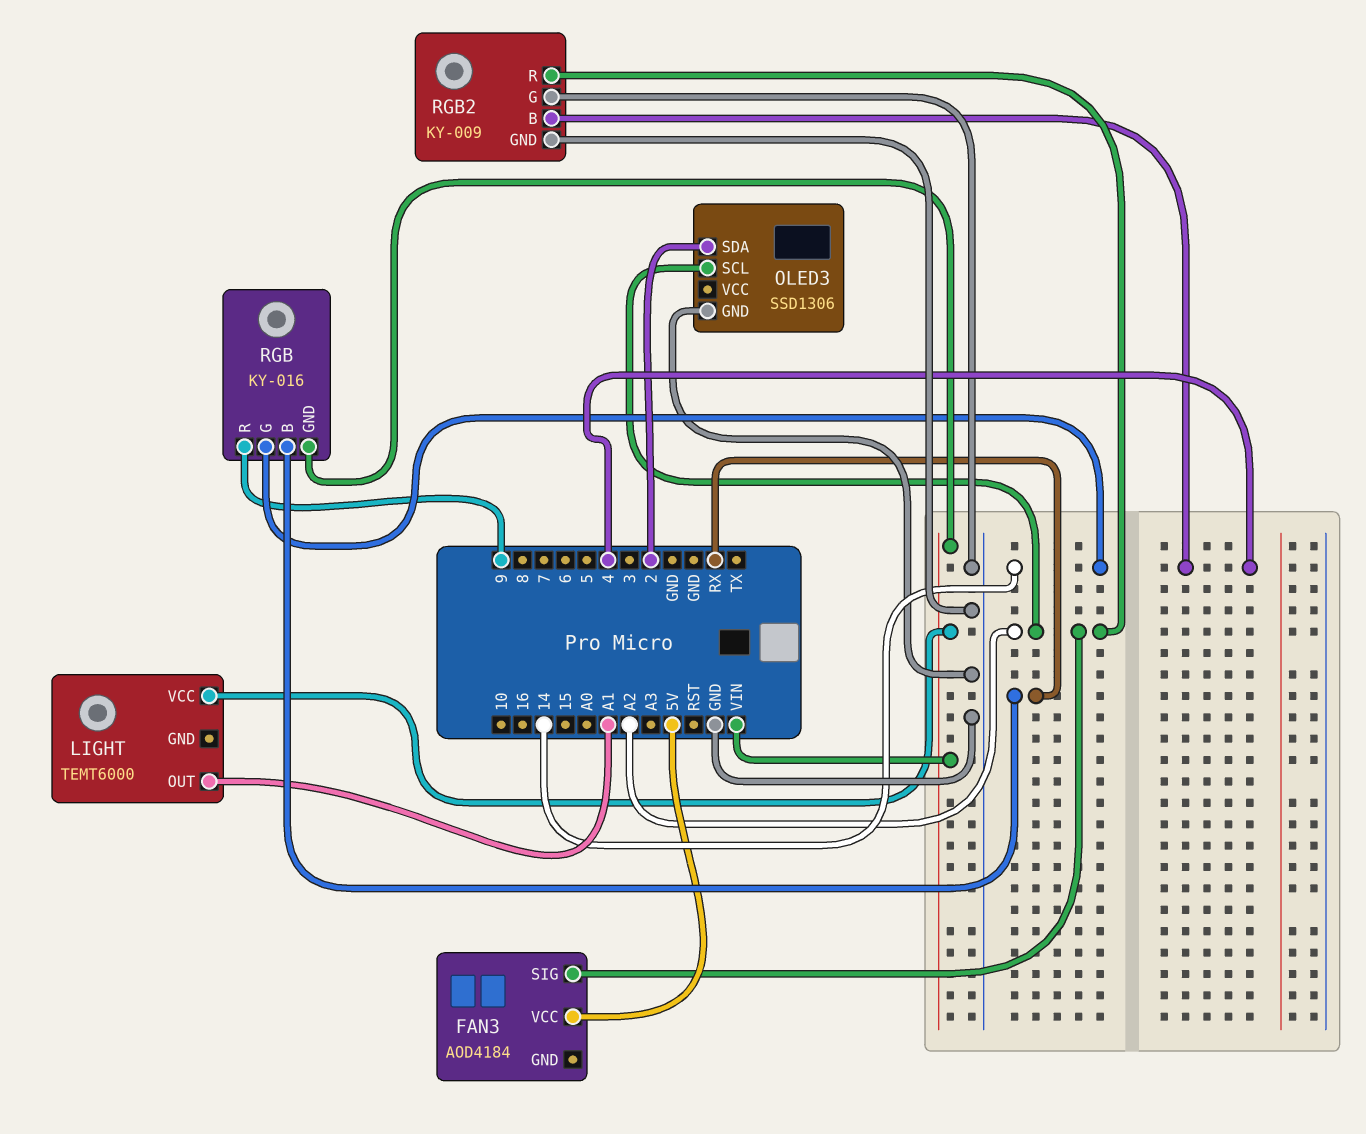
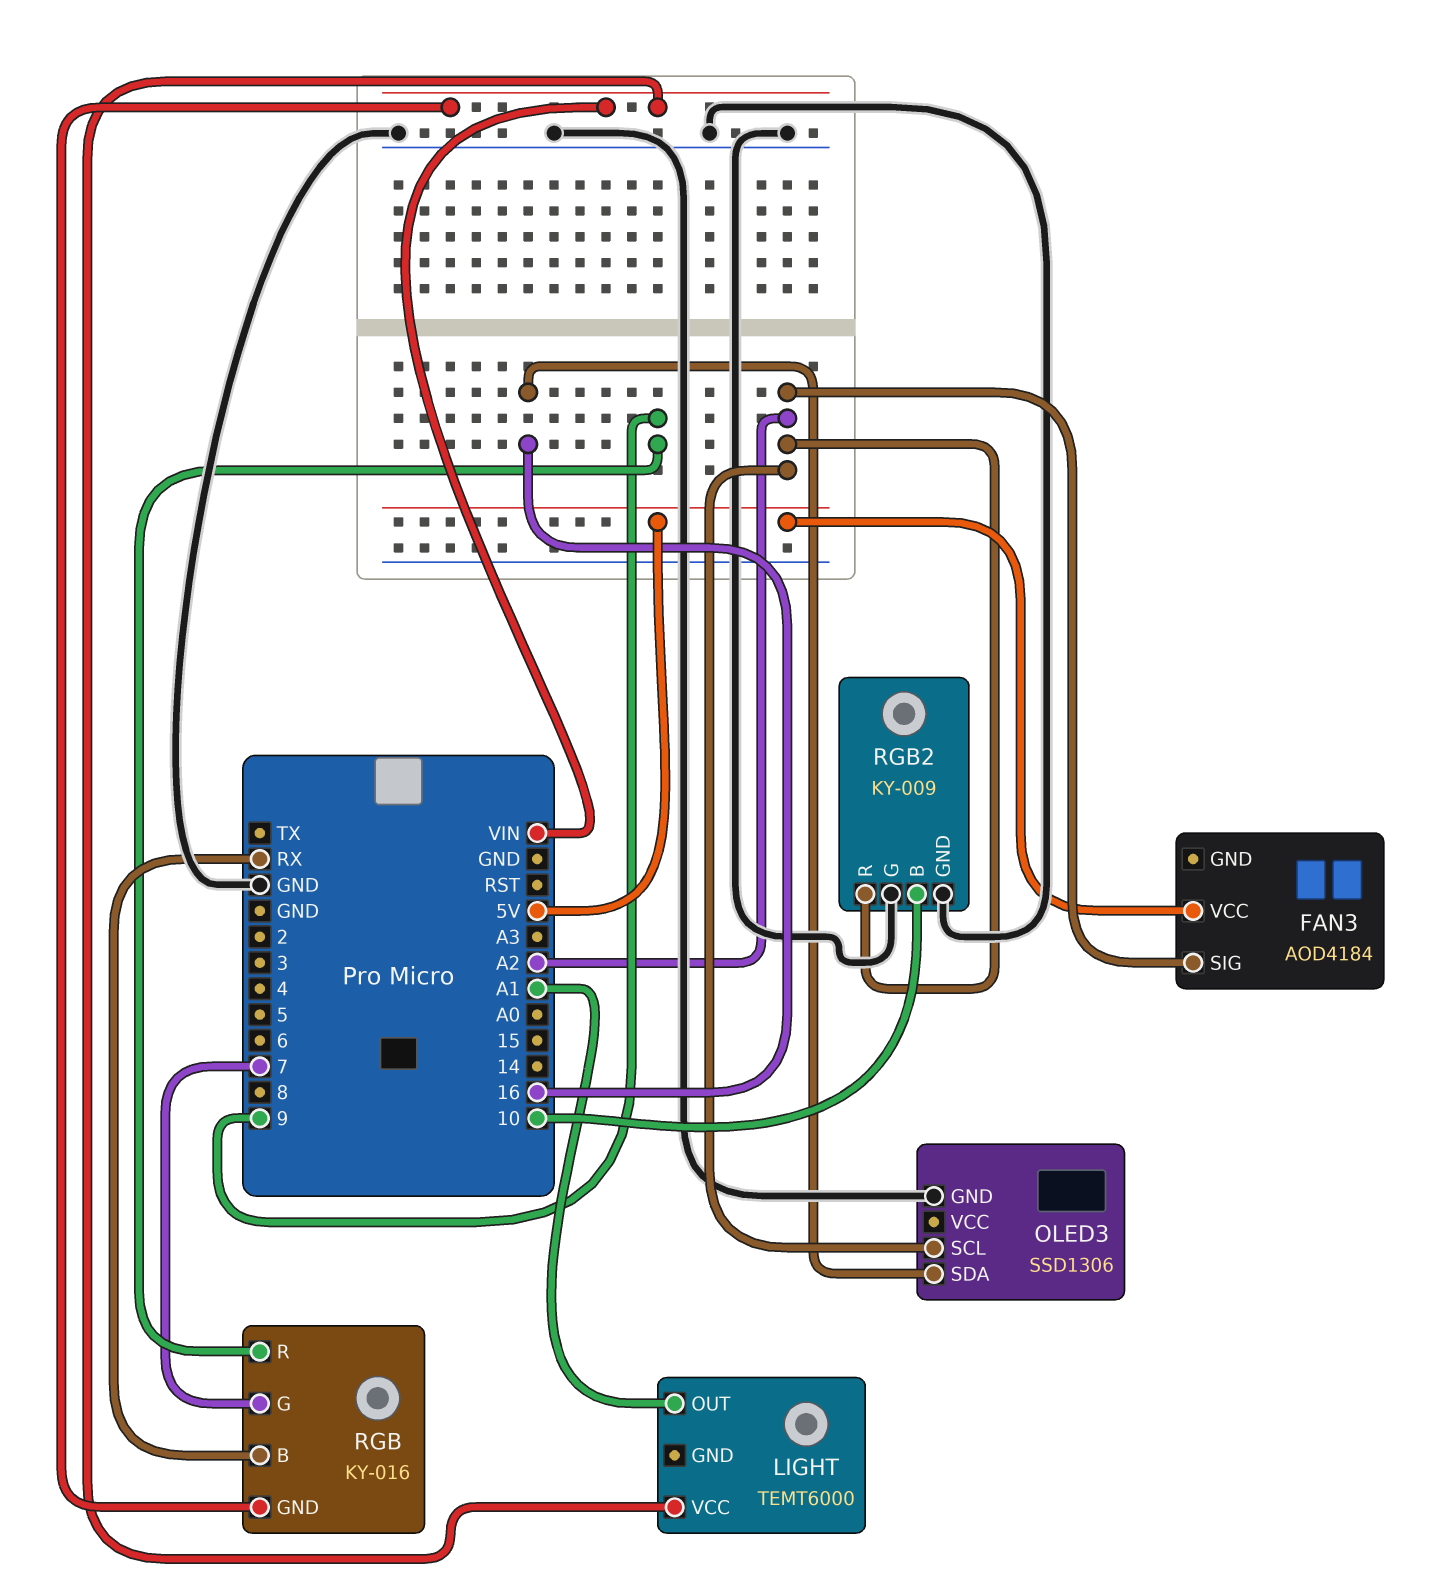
OLED3 pin SDA: 2 -> 16
RGB pin G: 14 -> 7
RGB2 pin B: 4 -> 10

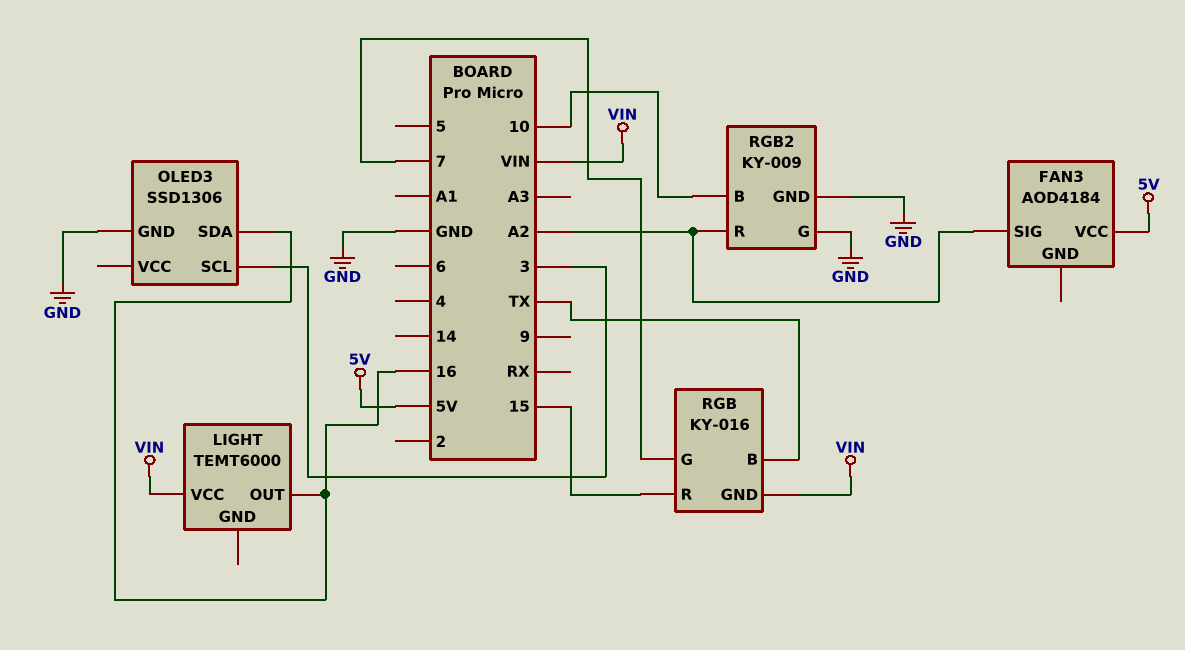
LIGHT pin OUT: A1 -> 16
OLED3 pin SCL: A2 -> 3
RGB pin B: RX -> TX
RGB pin R: 9 -> 15

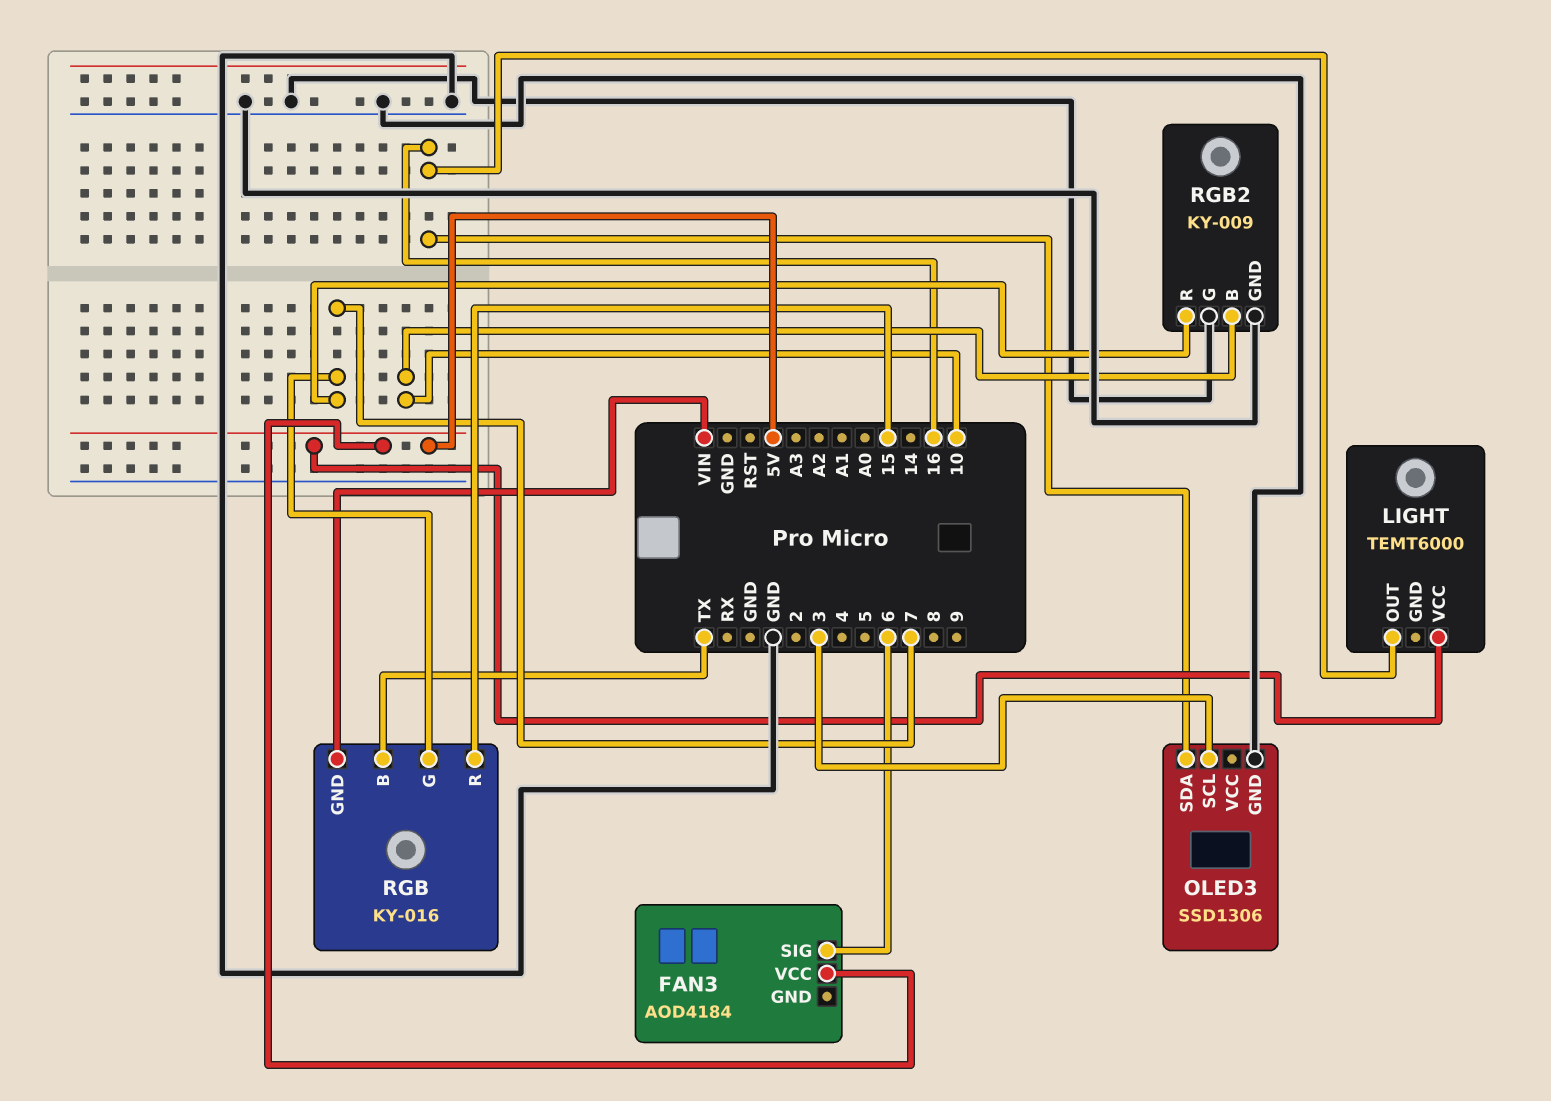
FAN3 pin SIG: A2 -> 6
LIGHT pin VCC: VIN -> 5V
RGB2 pin R: A2 -> 7

